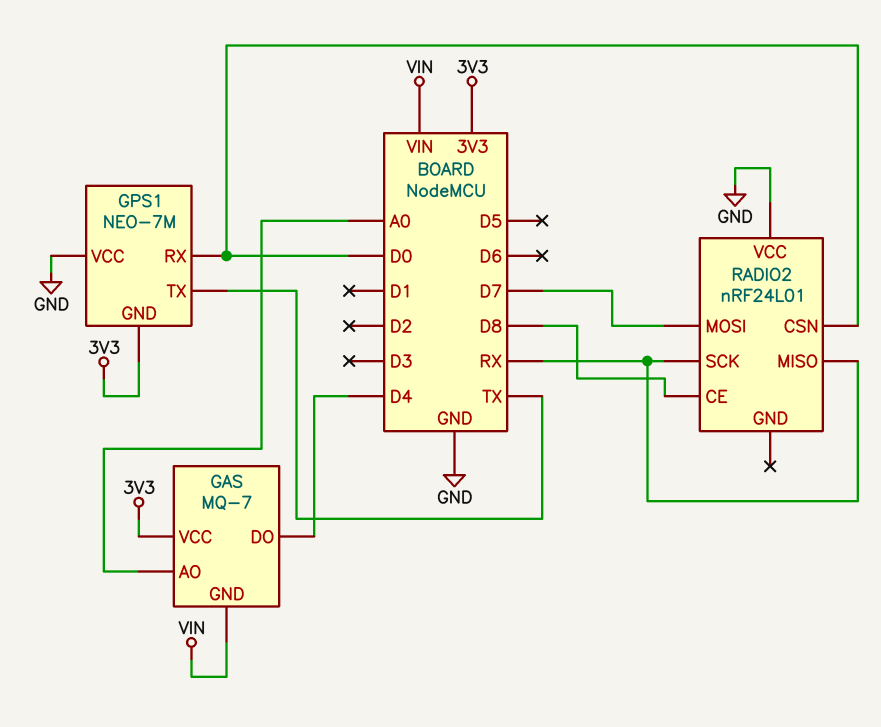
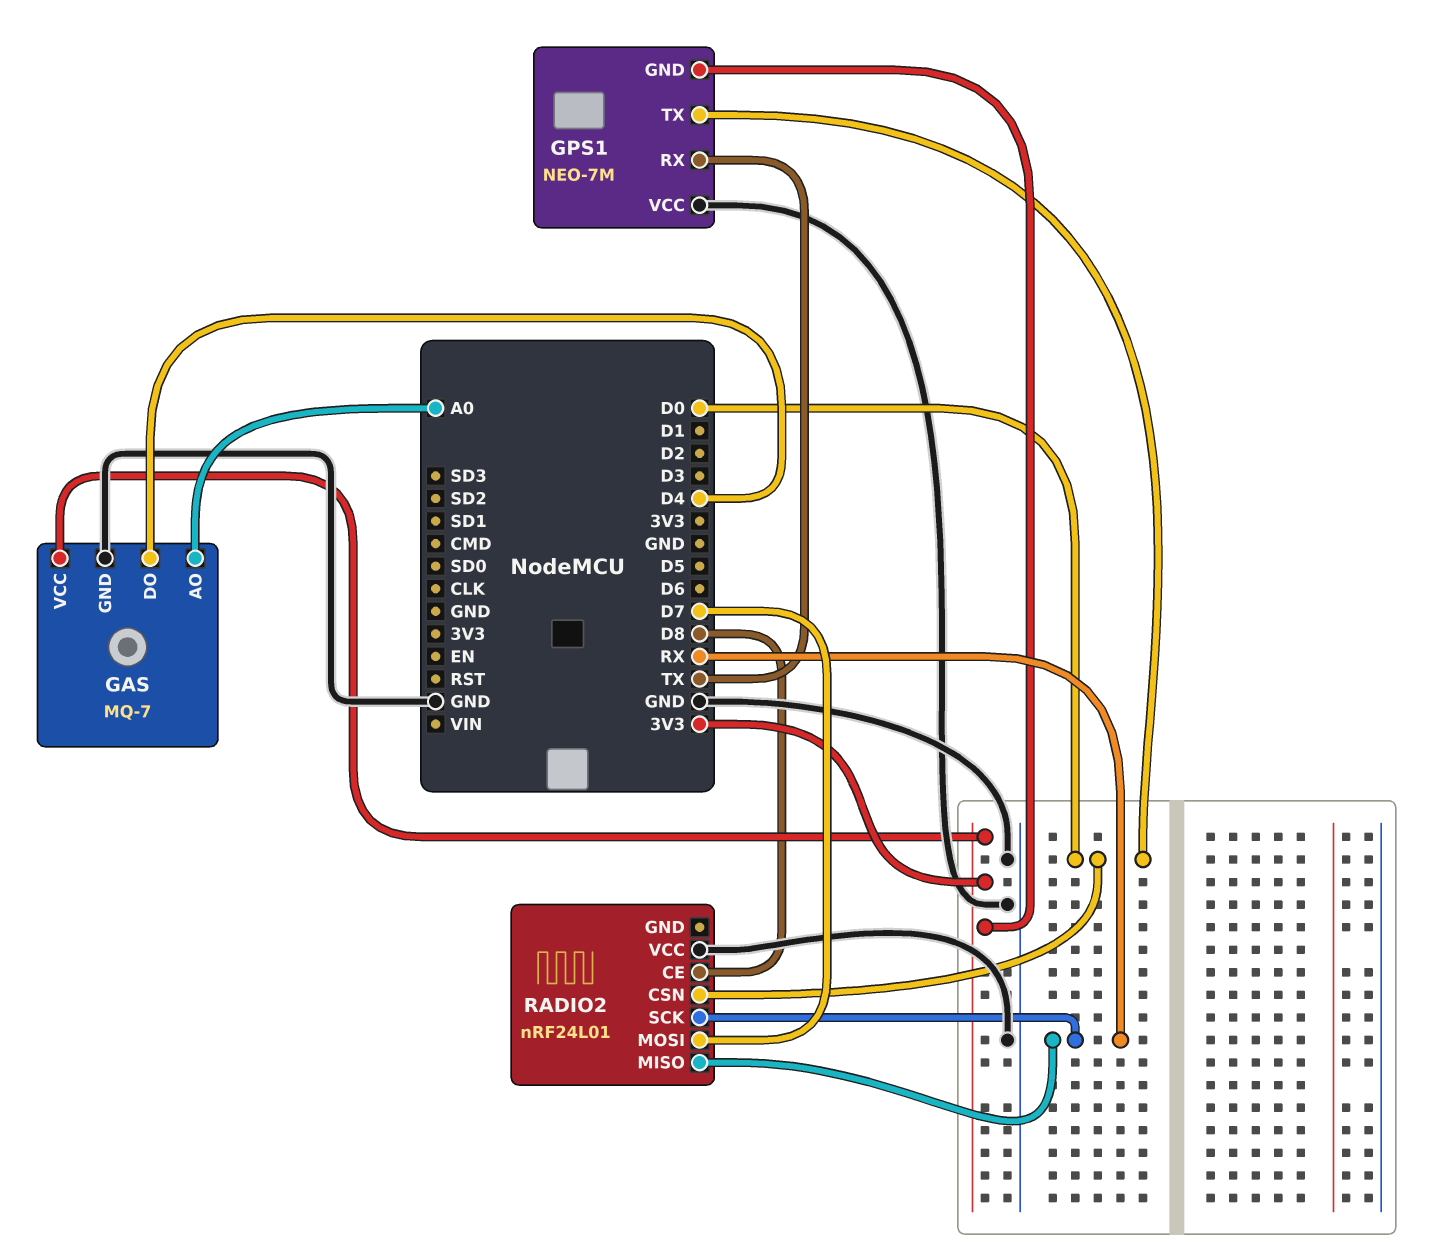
GAS pin GND: VIN -> GND
GPS1 pin RX: D0 -> TX
GPS1 pin TX: TX -> D0

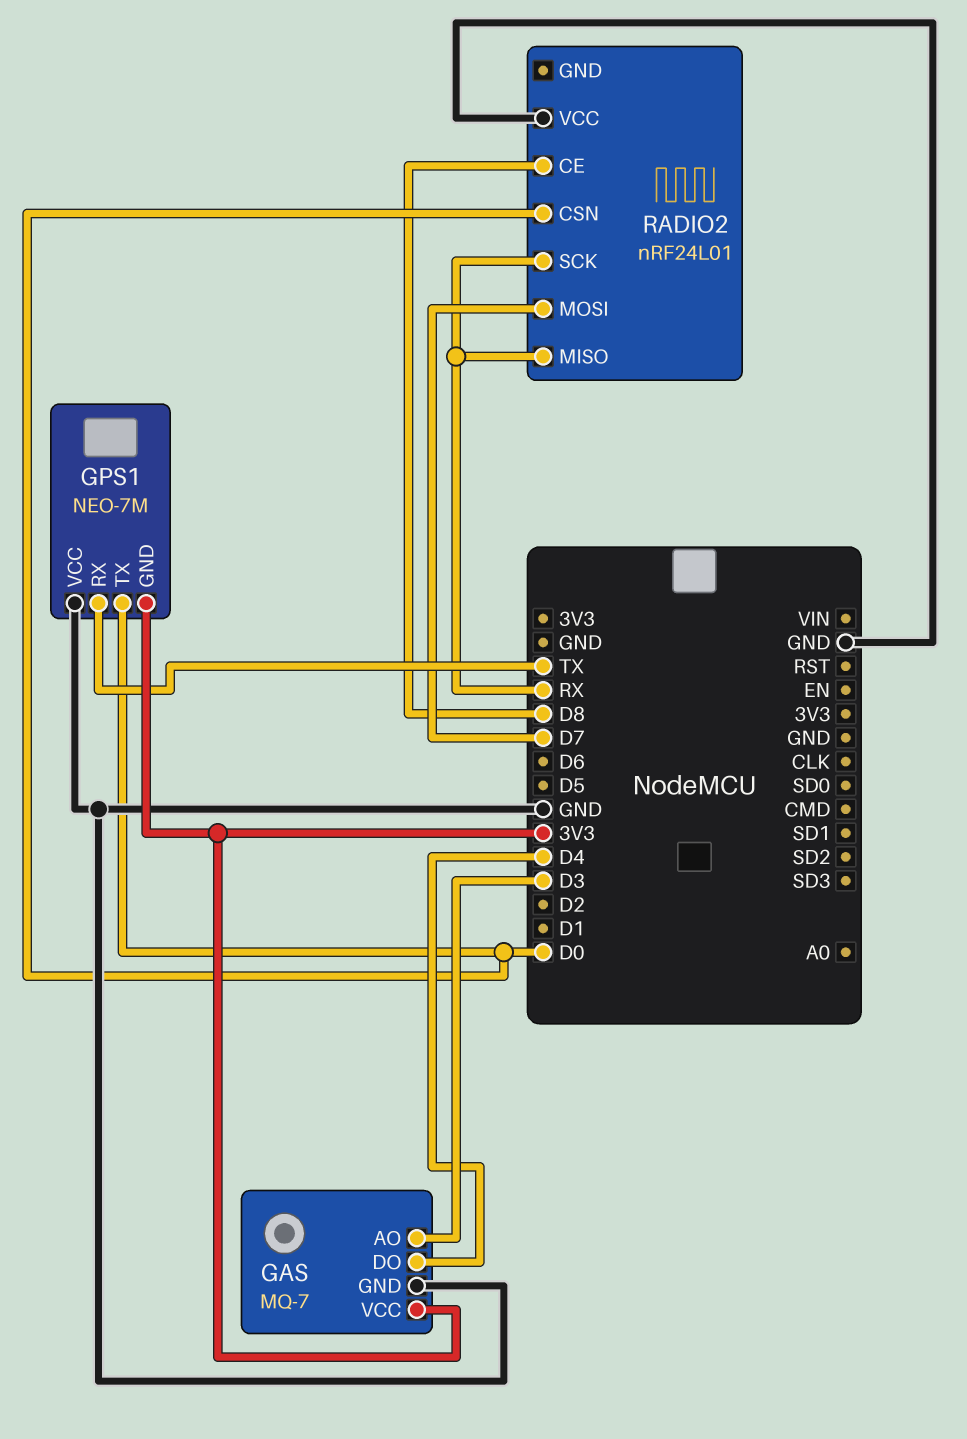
GAS pin AO: A0 -> D3

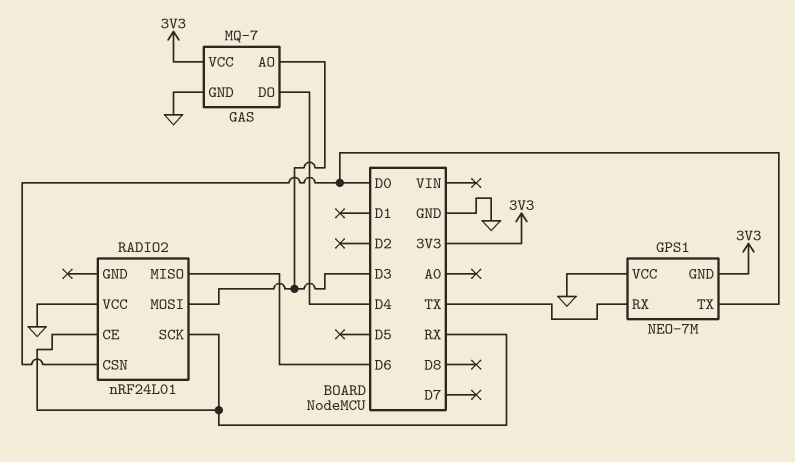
RADIO2 pin CE: D8 -> RX
RADIO2 pin MISO: RX -> D6
RADIO2 pin MOSI: D7 -> D3

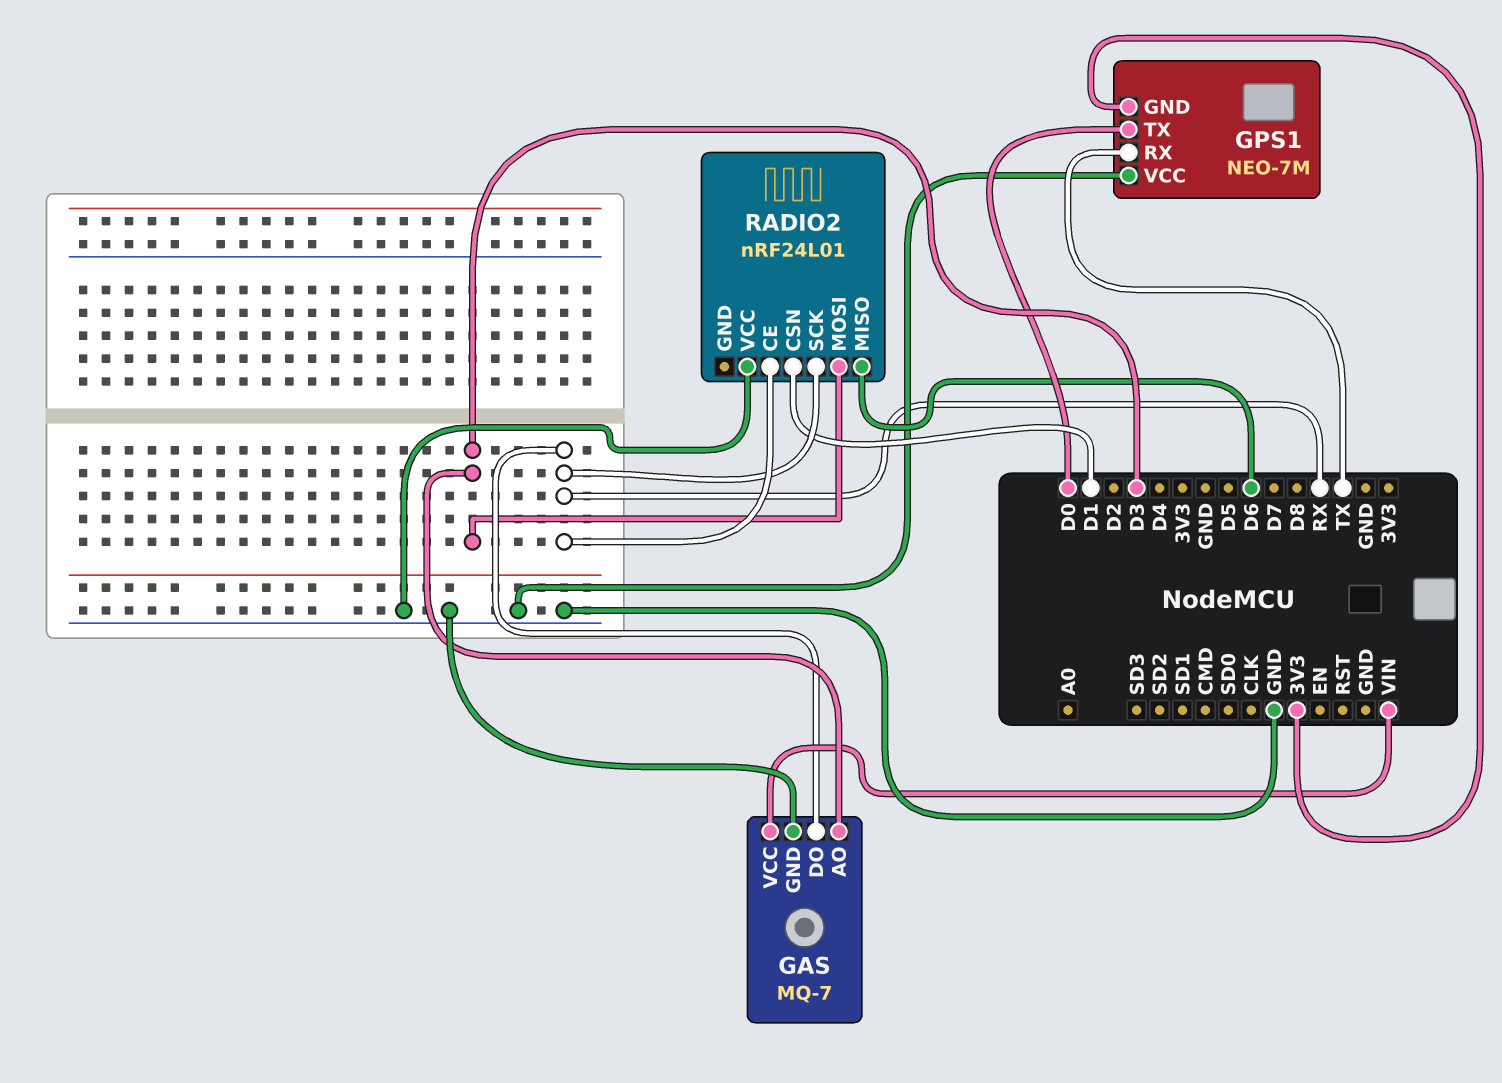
GAS pin DO: D4 -> RX
GAS pin VCC: 3V3 -> VIN
RADIO2 pin CSN: D0 -> D1

